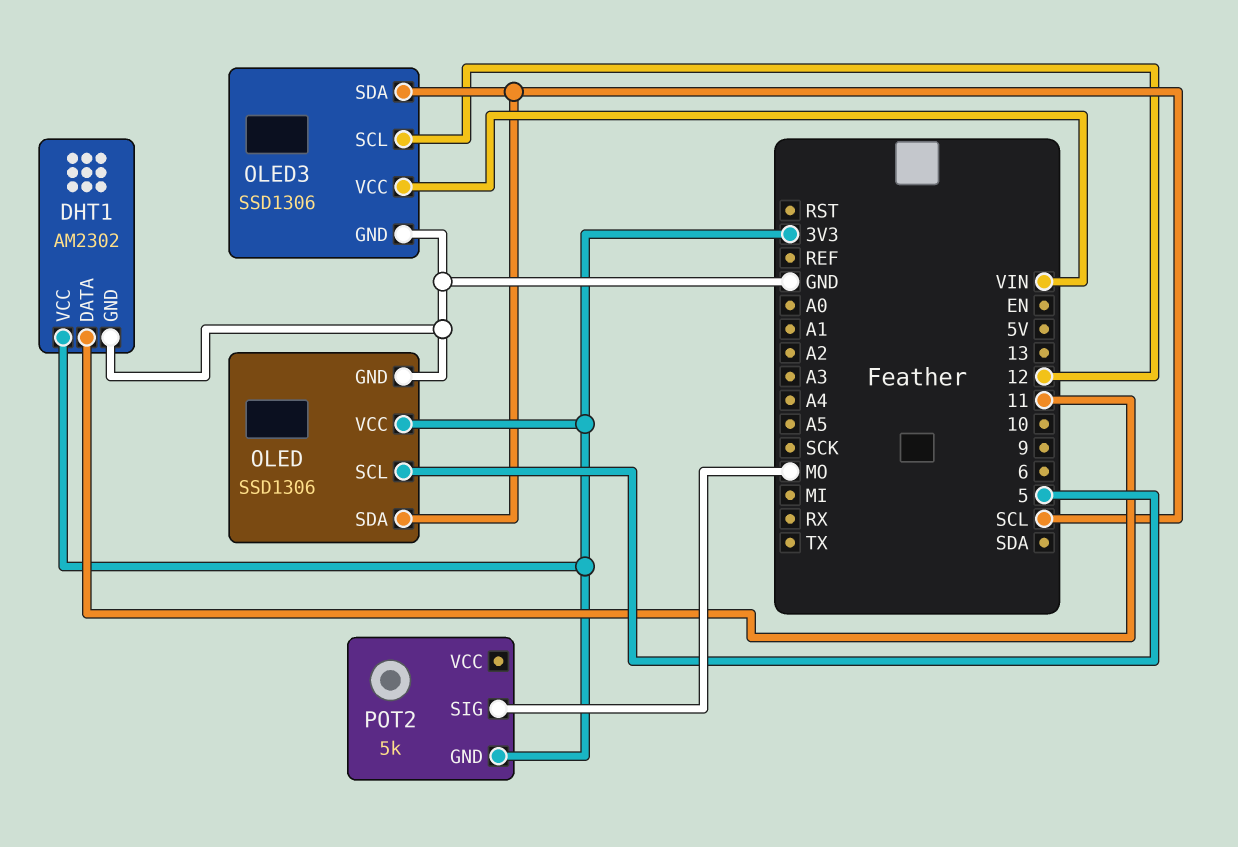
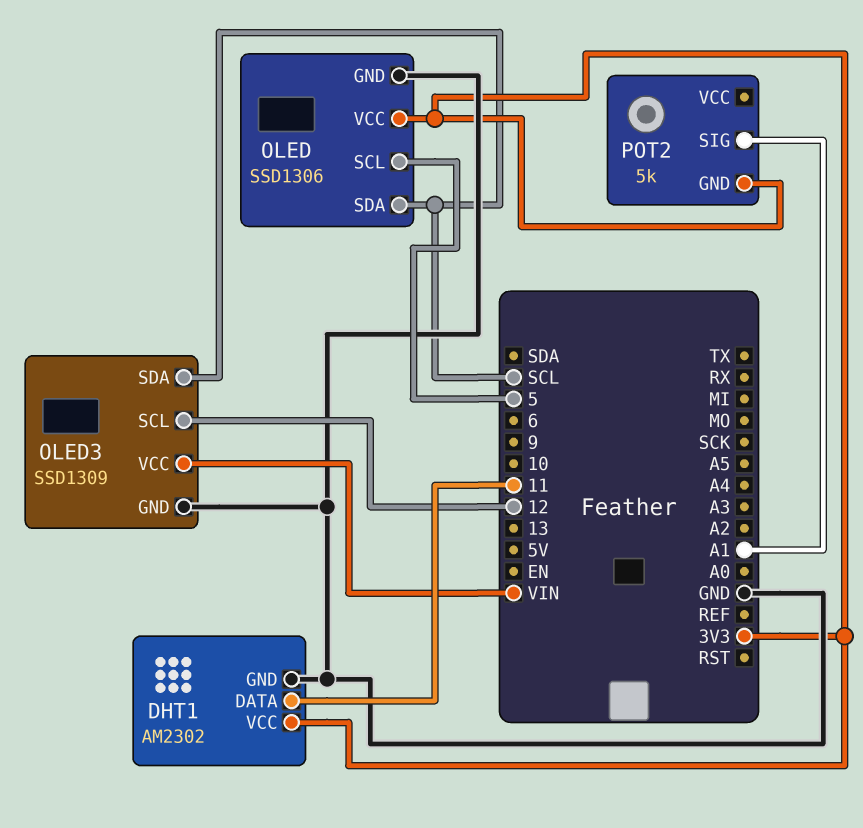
OLED3: SSD1306 -> SSD1309
POT2 pin SIG: MO -> A1

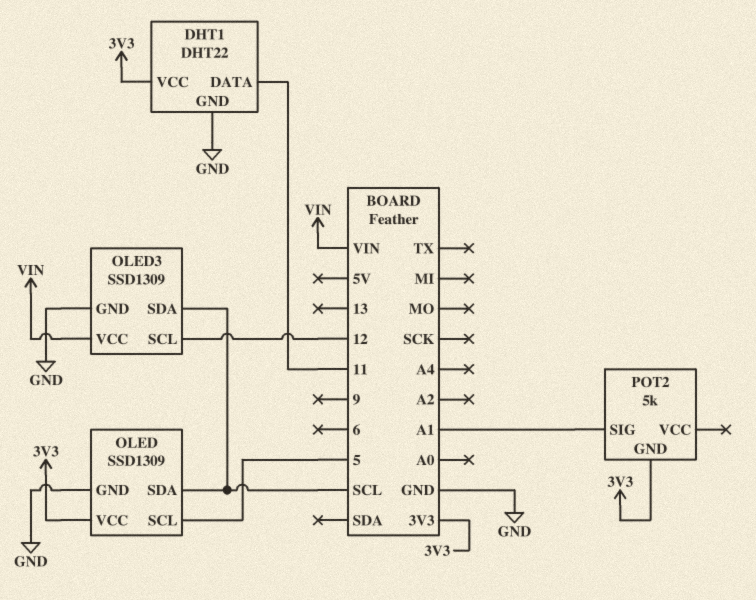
DHT1: AM2302 -> DHT22
OLED: SSD1306 -> SSD1309

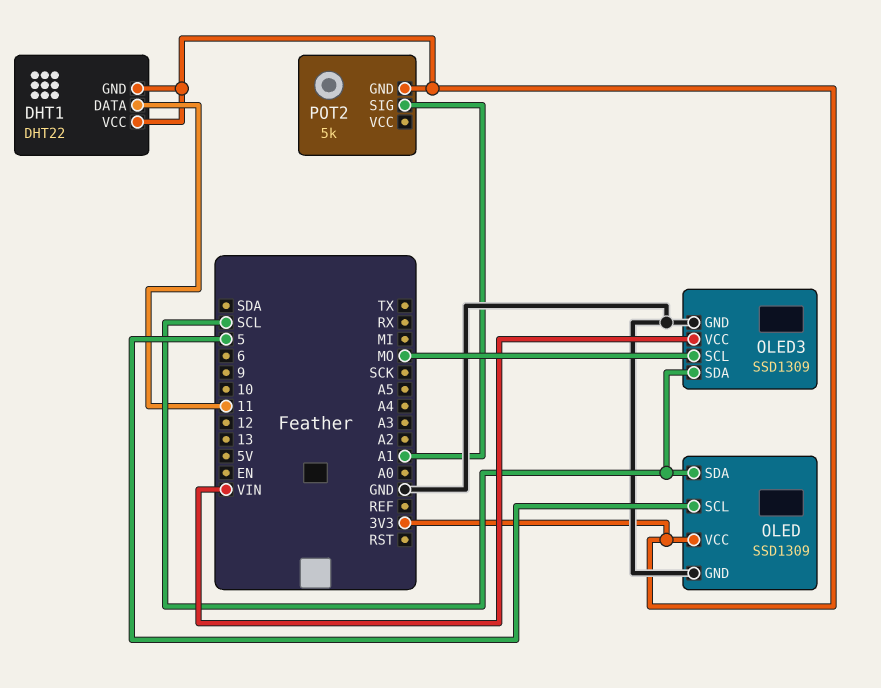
DHT1 pin GND: GND -> 3V3
OLED3 pin SCL: 12 -> MO

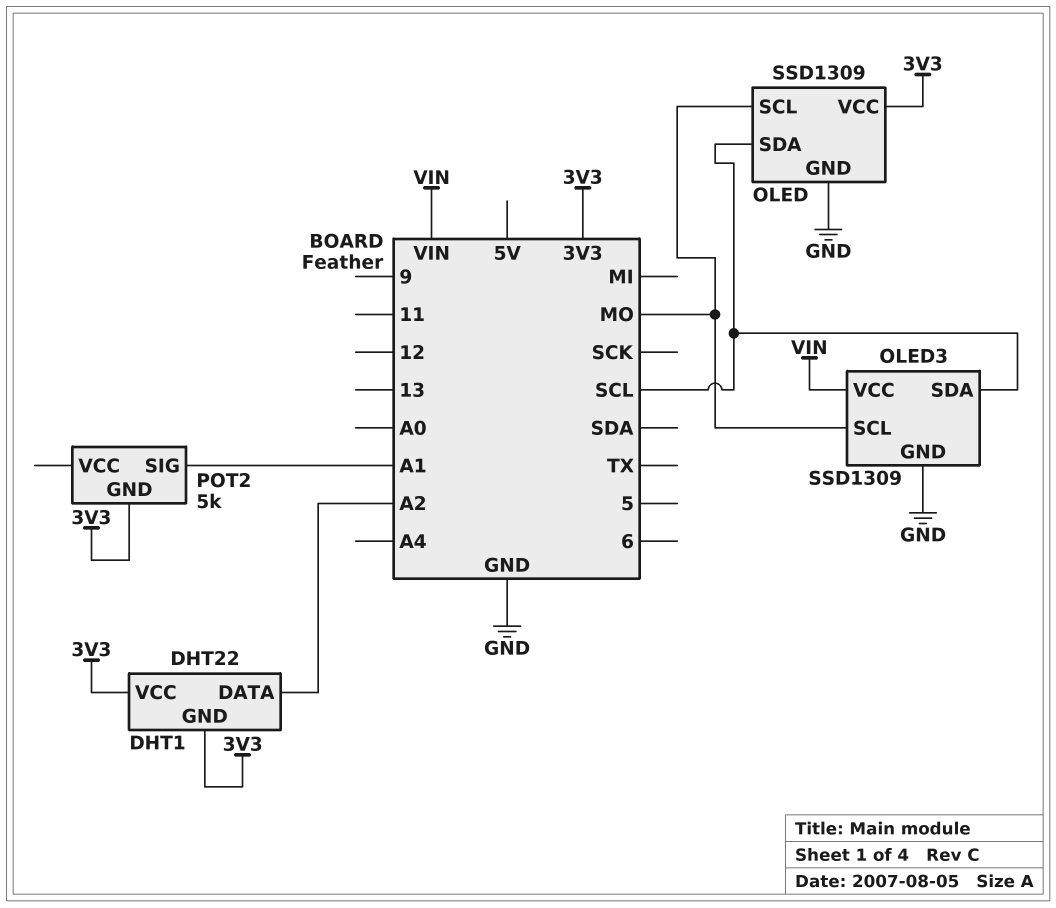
DHT1 pin DATA: 11 -> A2
OLED pin SCL: 5 -> MO

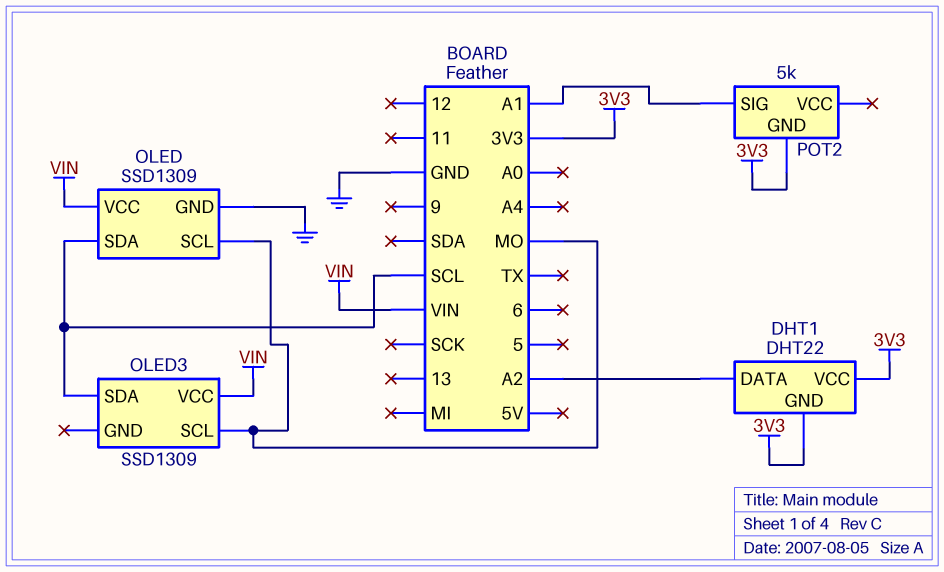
OLED pin VCC: 3V3 -> VIN
OLED3 pin GND: GND -> none

